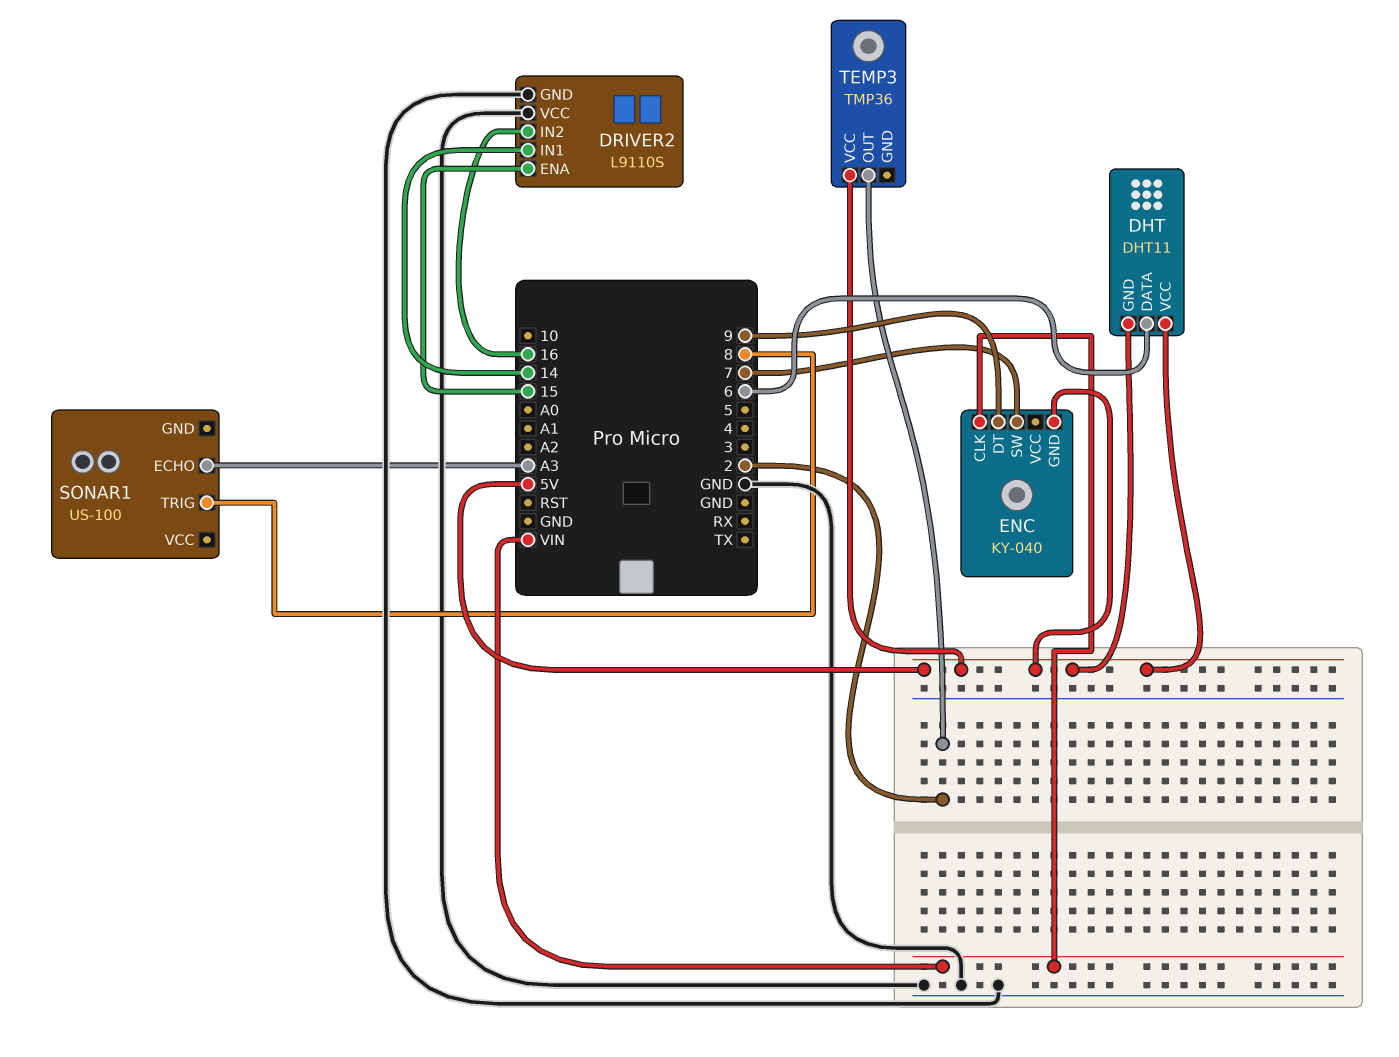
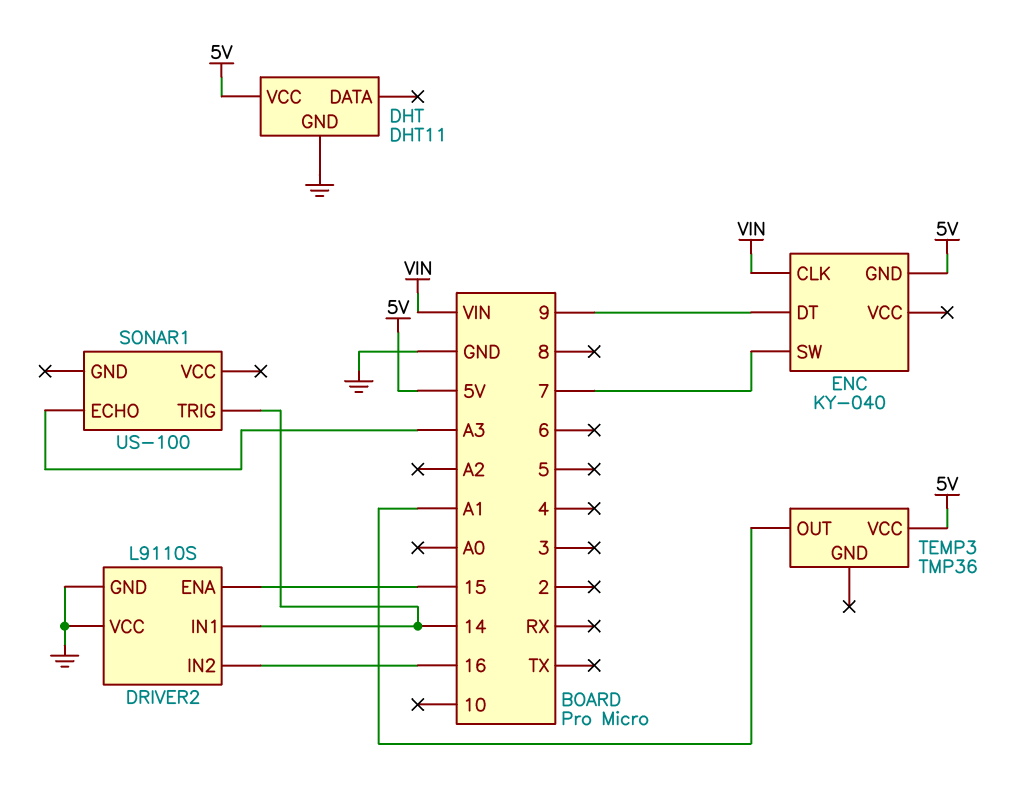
DHT pin DATA: 6 -> none
DHT pin GND: 5V -> GND
SONAR1 pin TRIG: 8 -> 14
TEMP3 pin OUT: 2 -> A1

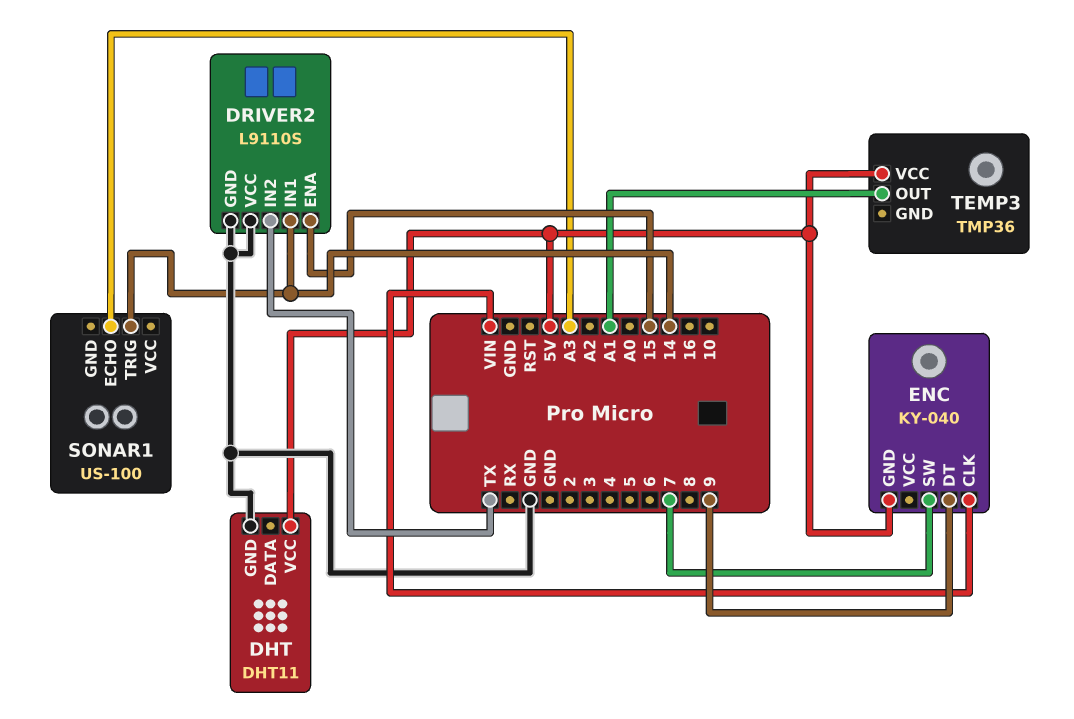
DRIVER2 pin IN2: 16 -> TX

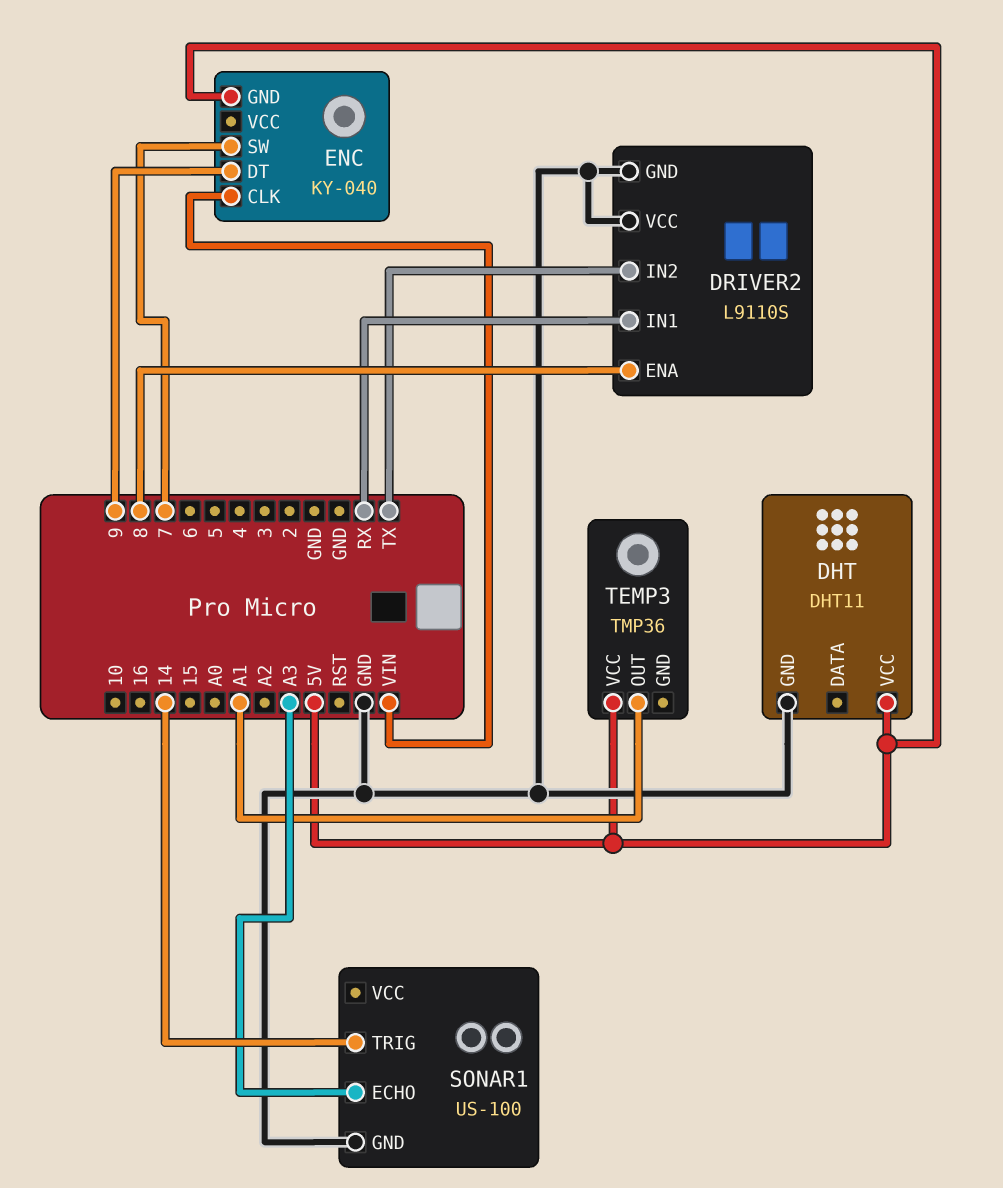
DRIVER2 pin ENA: 15 -> 8
DRIVER2 pin IN1: 14 -> RX
SONAR1 pin GND: none -> GND

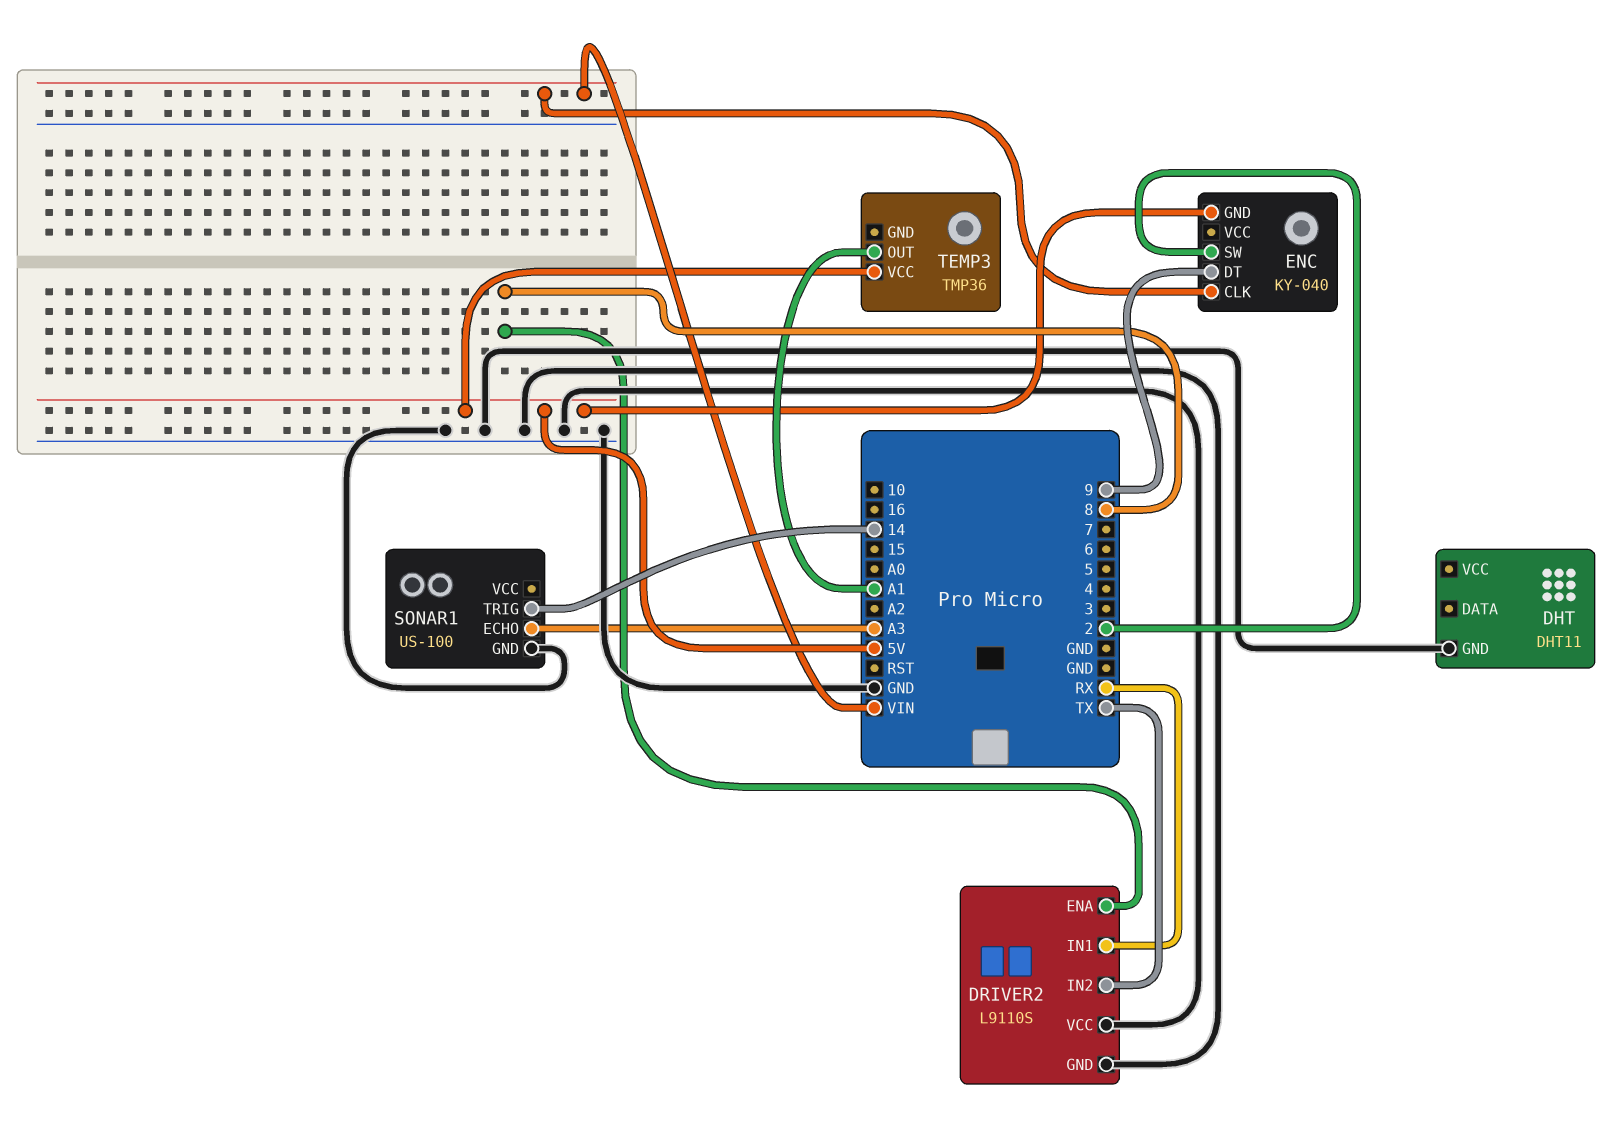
DHT pin VCC: 5V -> none
ENC pin SW: 7 -> 2

